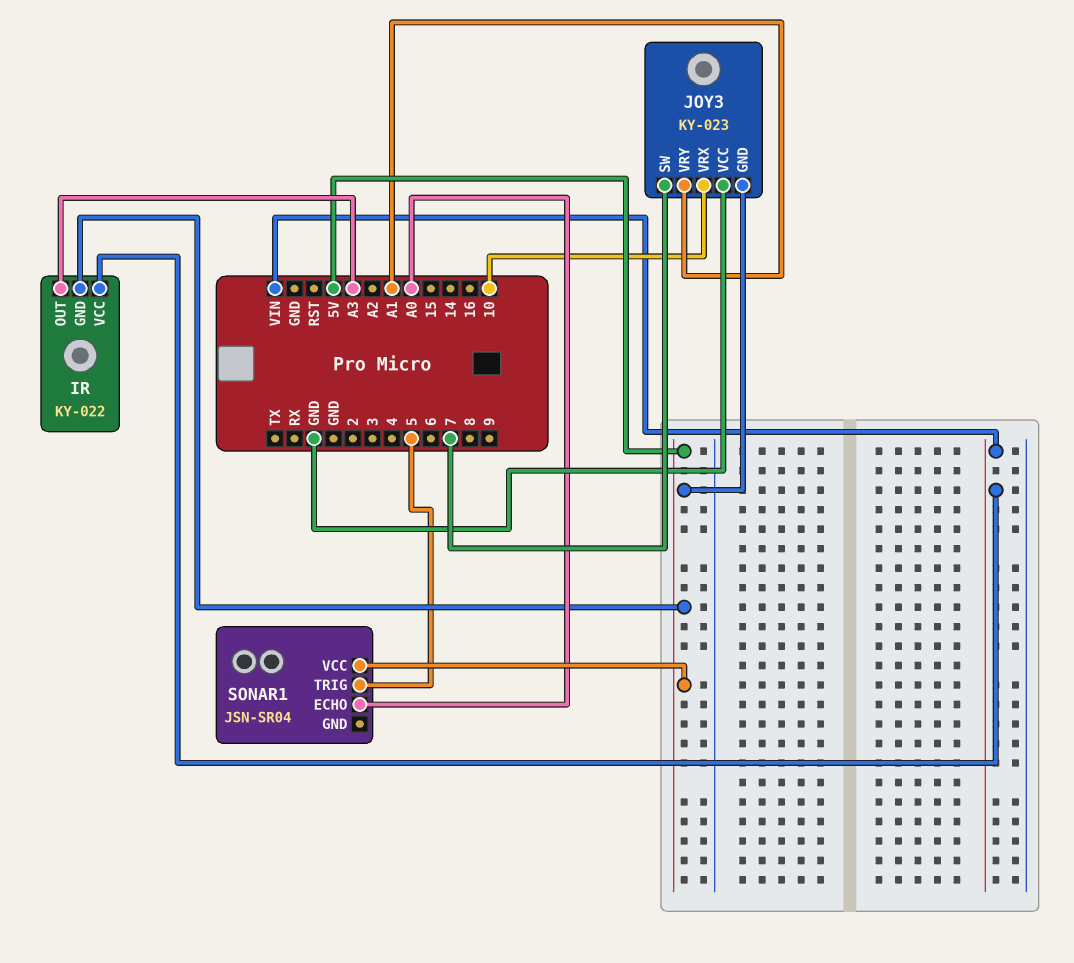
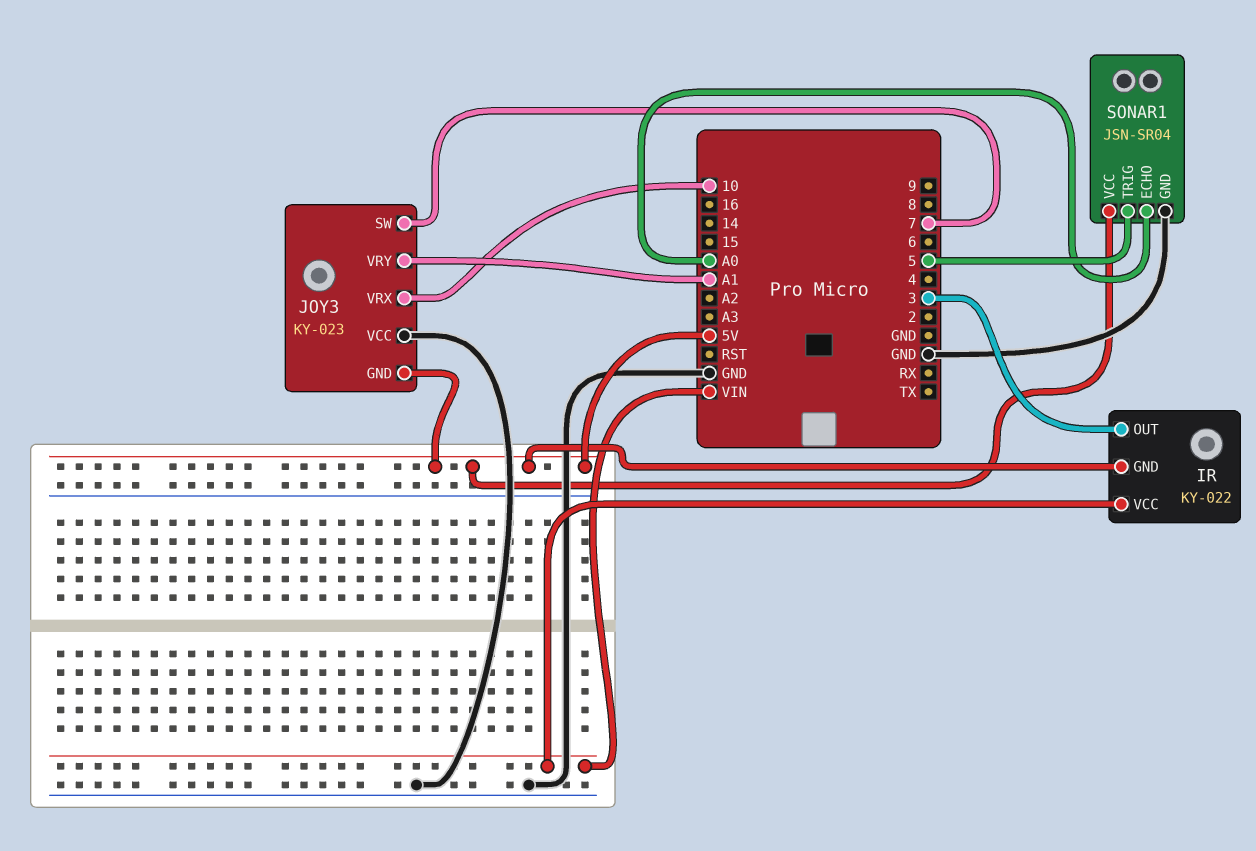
IR pin OUT: A3 -> 3
SONAR1 pin GND: none -> GND

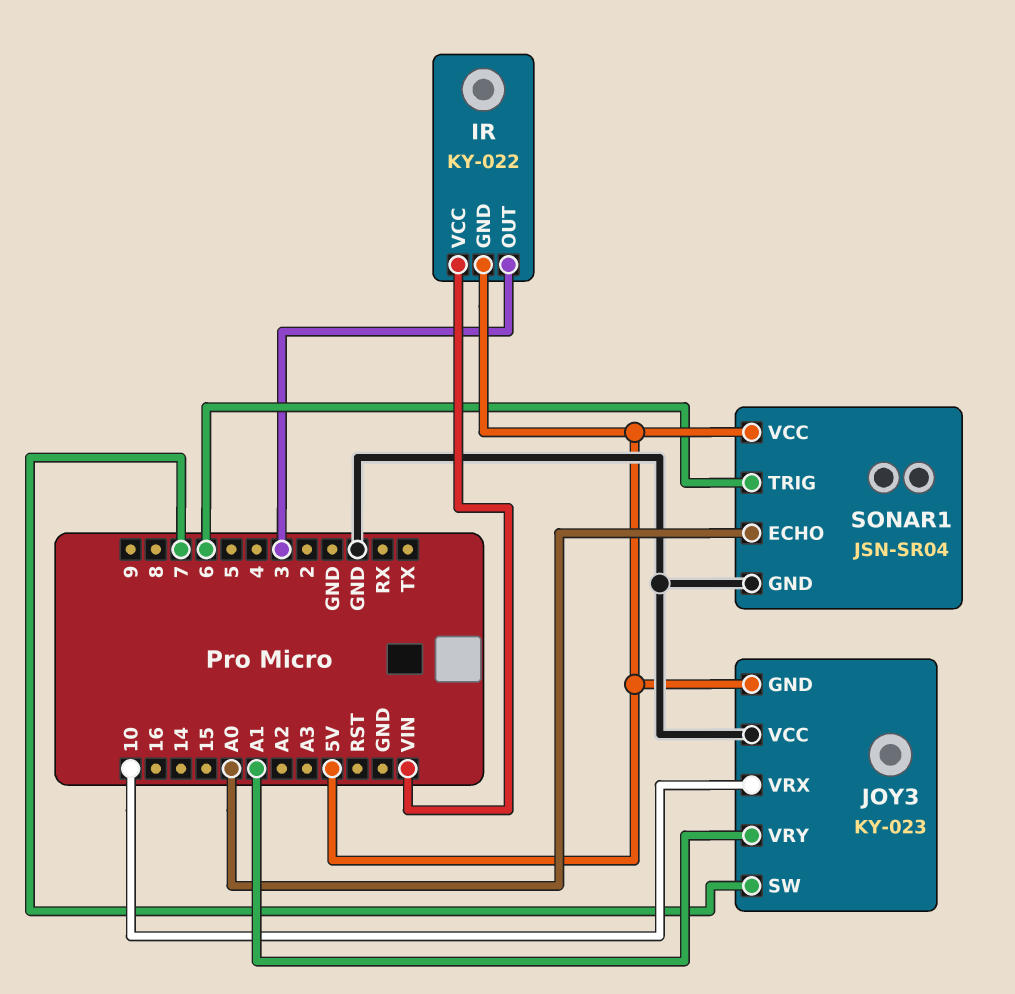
SONAR1 pin TRIG: 5 -> 6

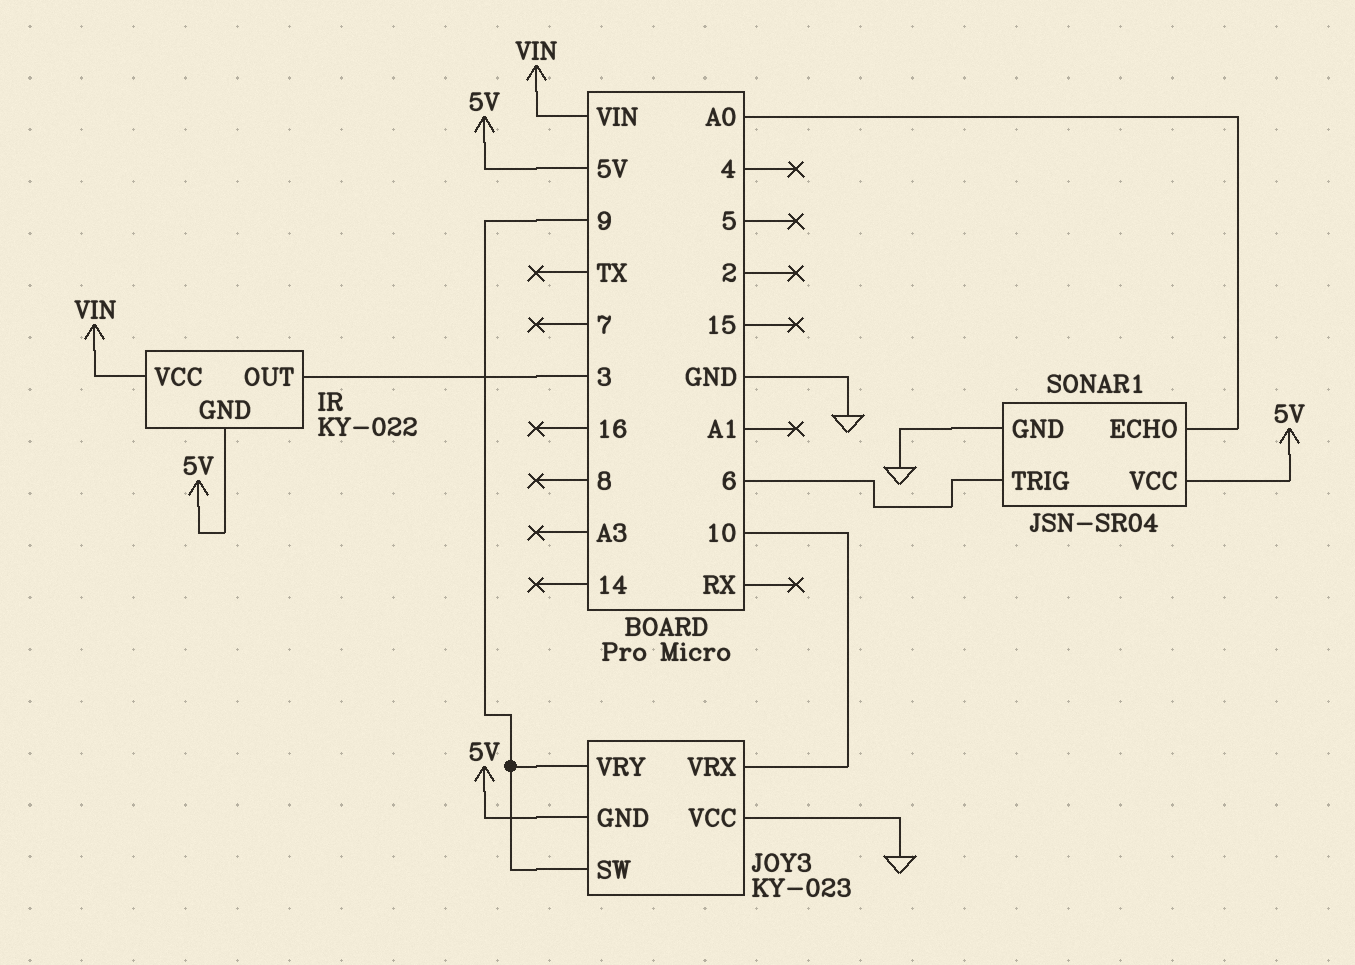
JOY3 pin SW: 7 -> 9
JOY3 pin VRY: A1 -> 9

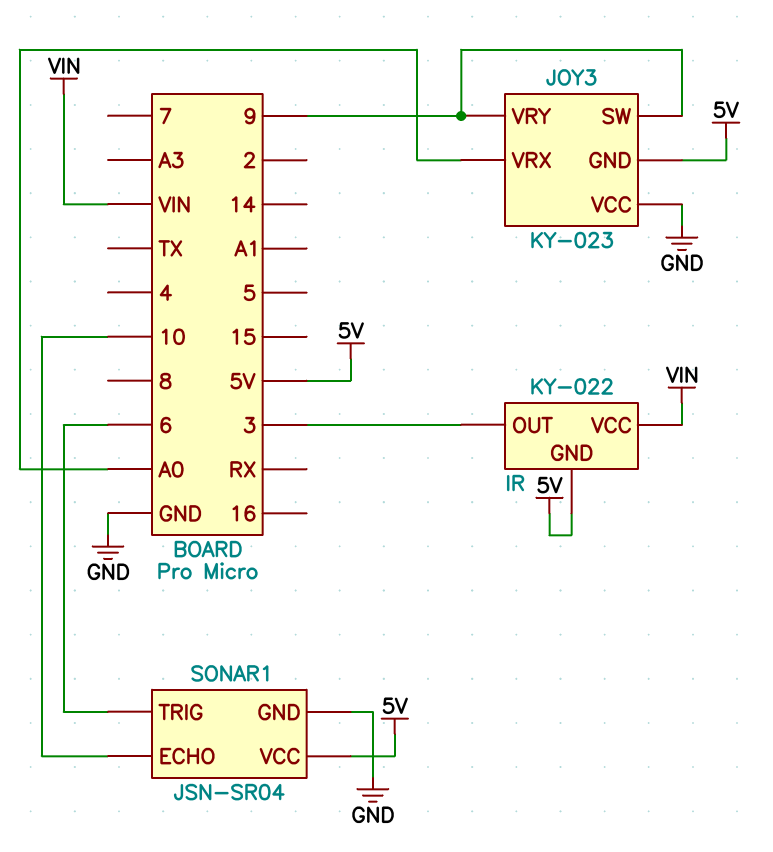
JOY3 pin VRX: 10 -> A0
SONAR1 pin ECHO: A0 -> 10

